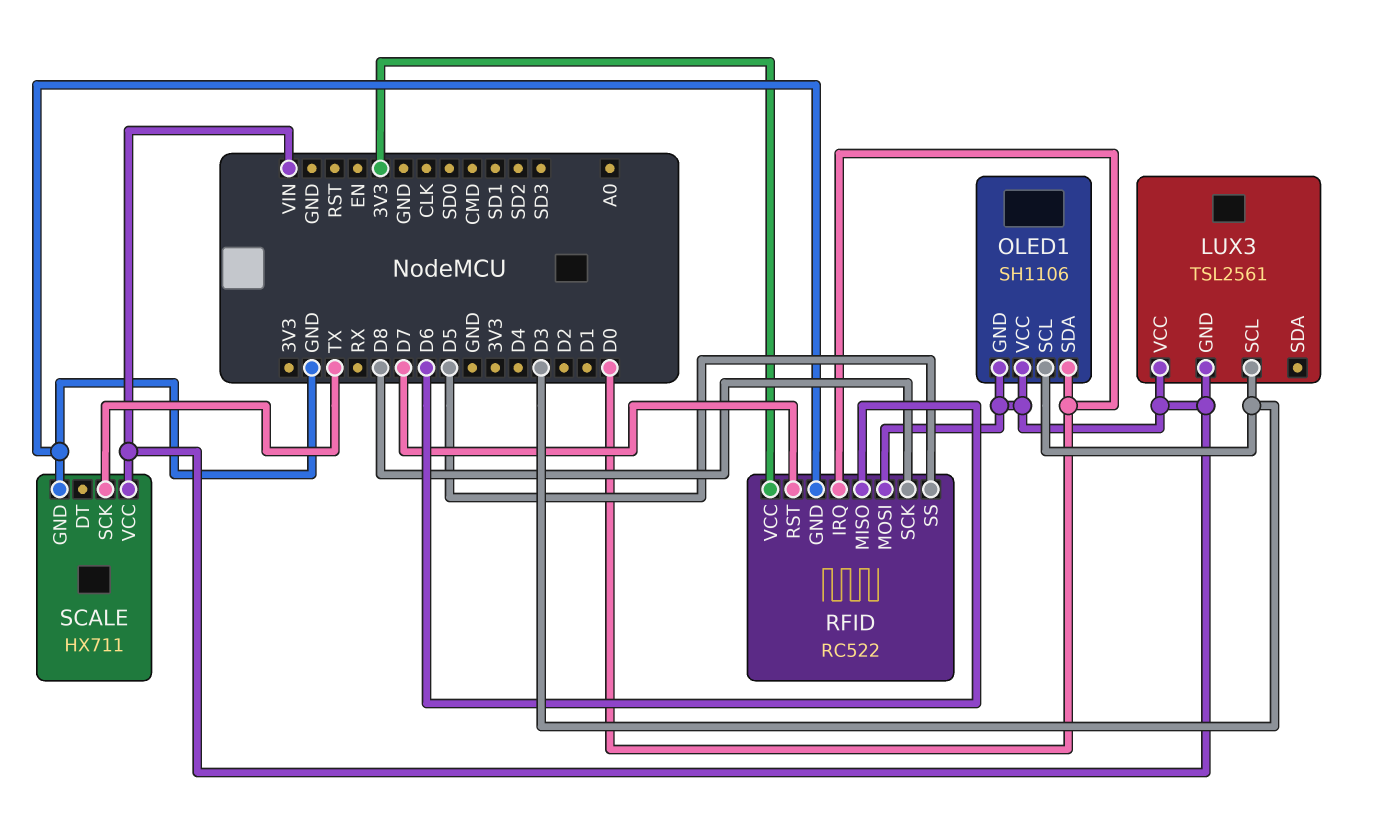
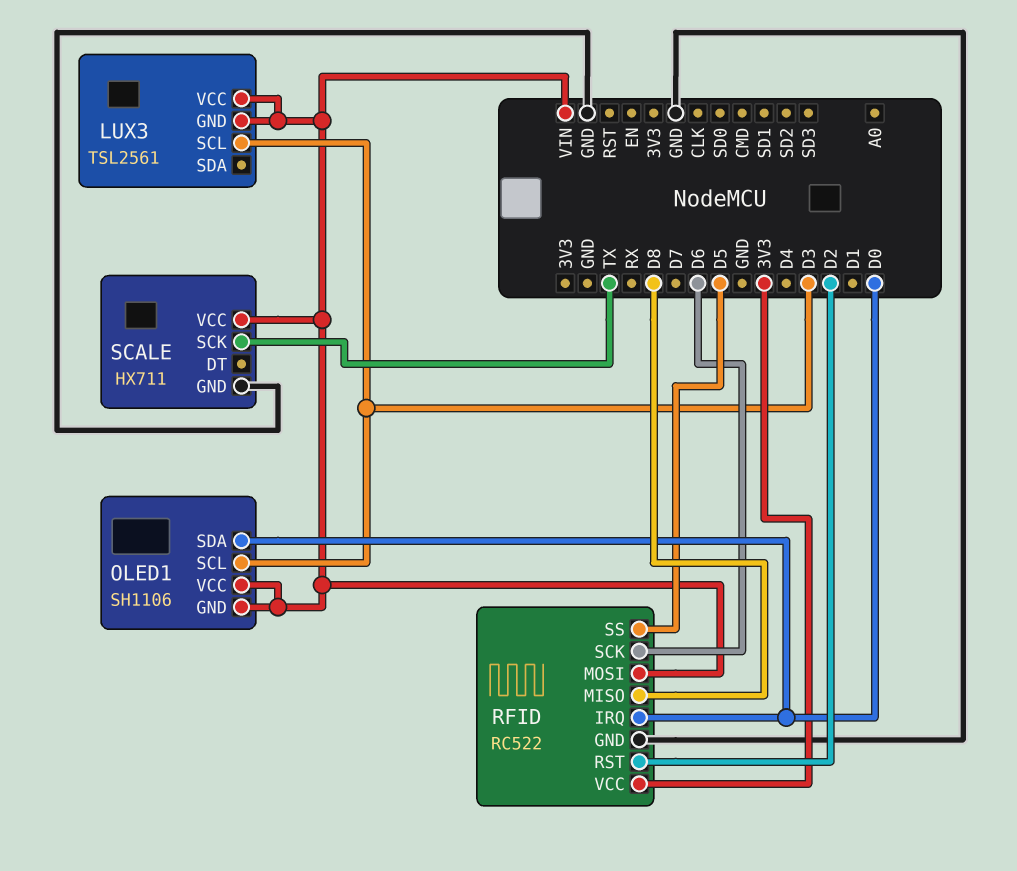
RFID pin MISO: D6 -> D8
RFID pin RST: D7 -> D2
RFID pin SCK: D8 -> D6

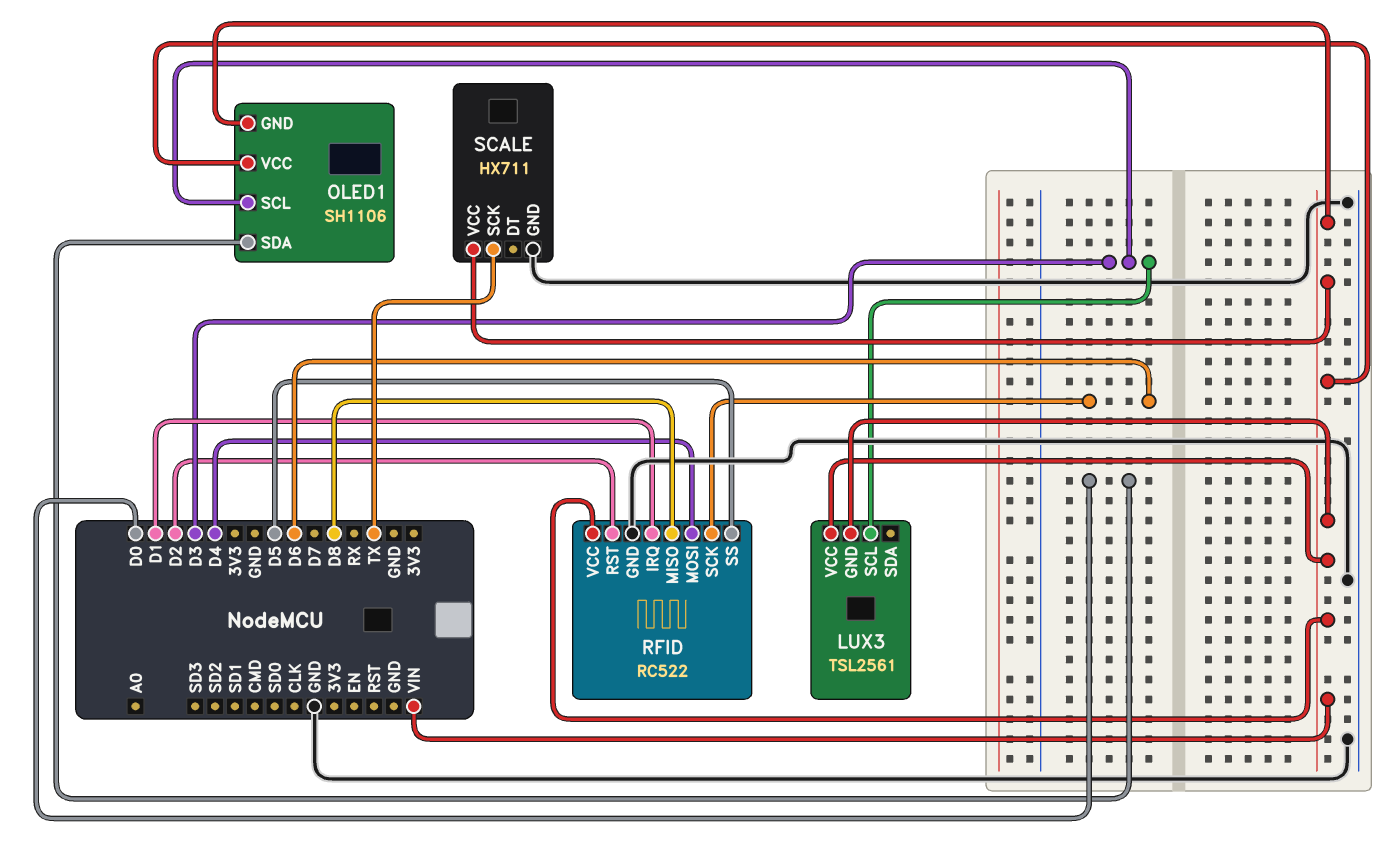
RFID pin IRQ: D0 -> D1
RFID pin MOSI: VIN -> D4
RFID pin VCC: 3V3 -> VIN

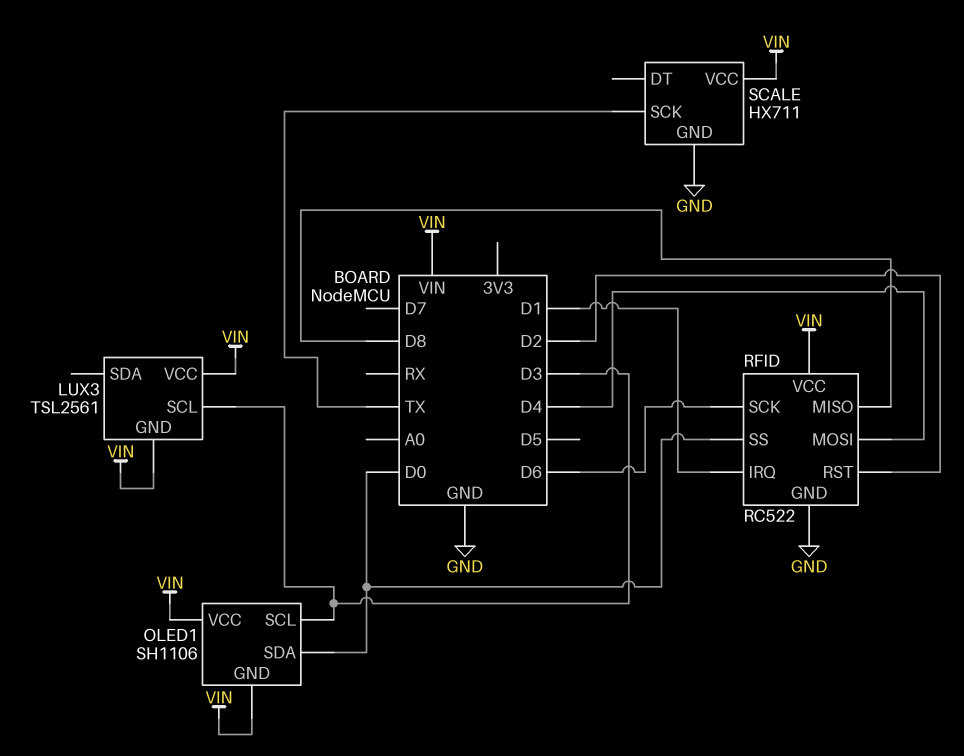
RFID pin SS: D5 -> D0

